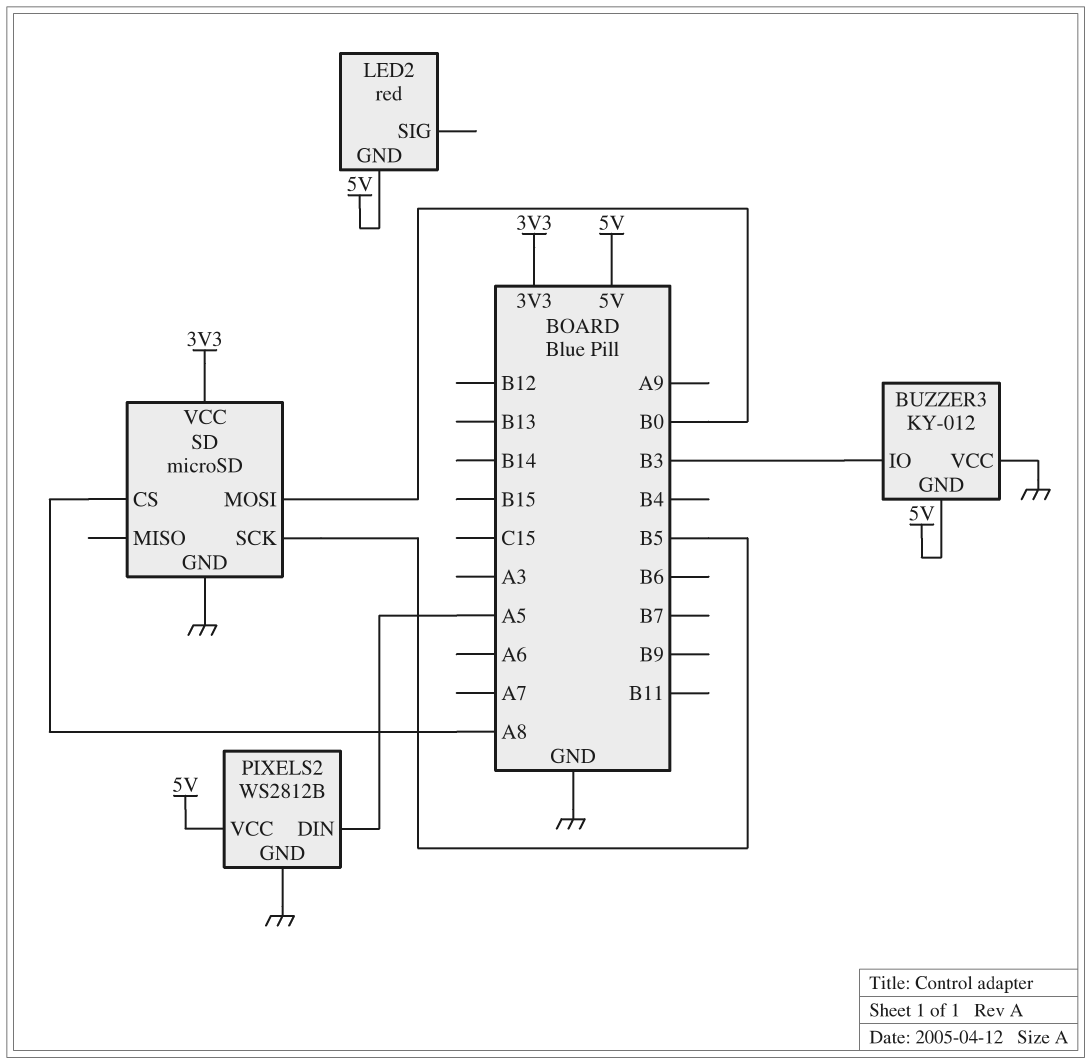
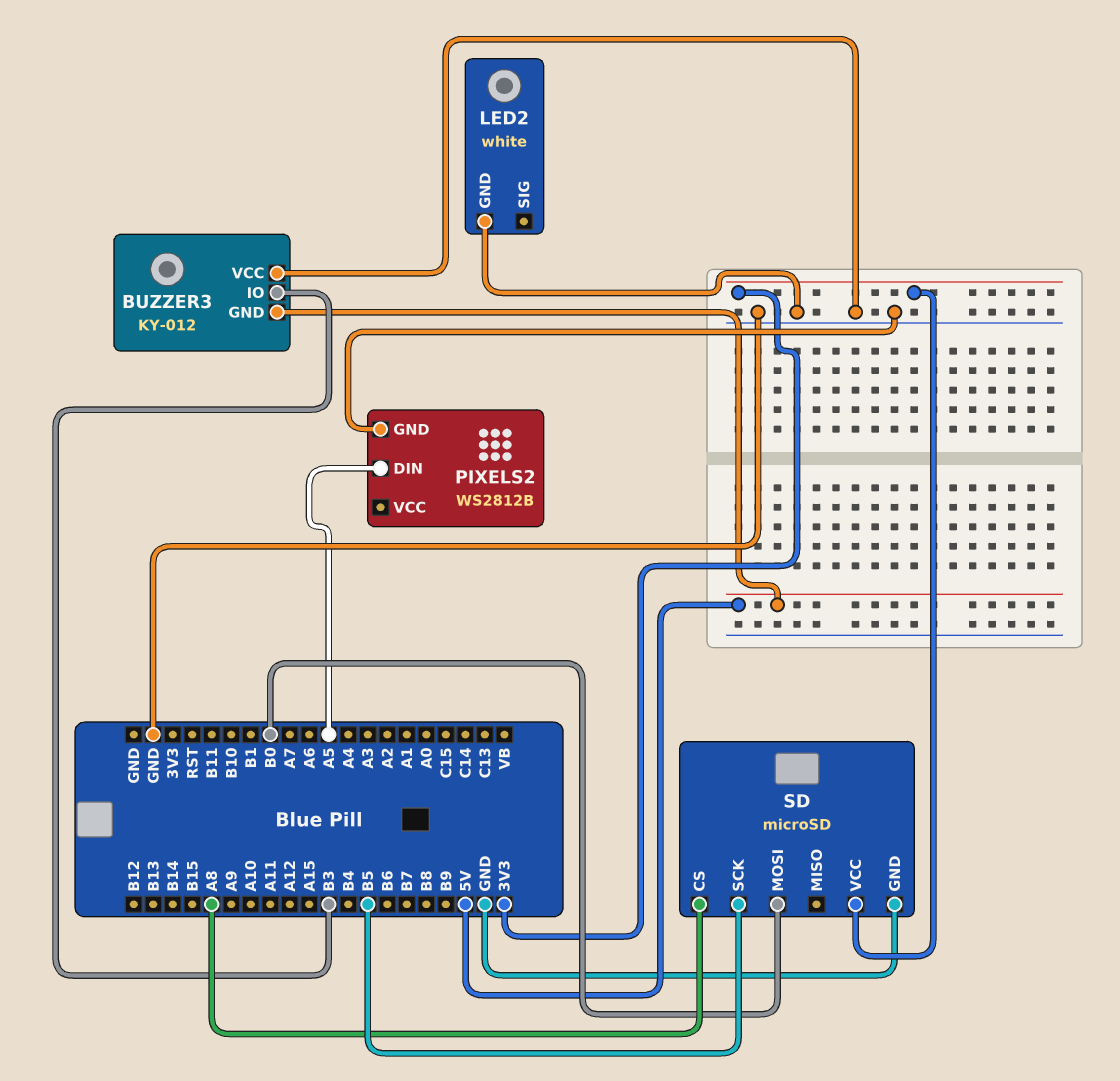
LED2: red -> white
LED2 pin GND: 5V -> GND
PIXELS2 pin VCC: 5V -> none

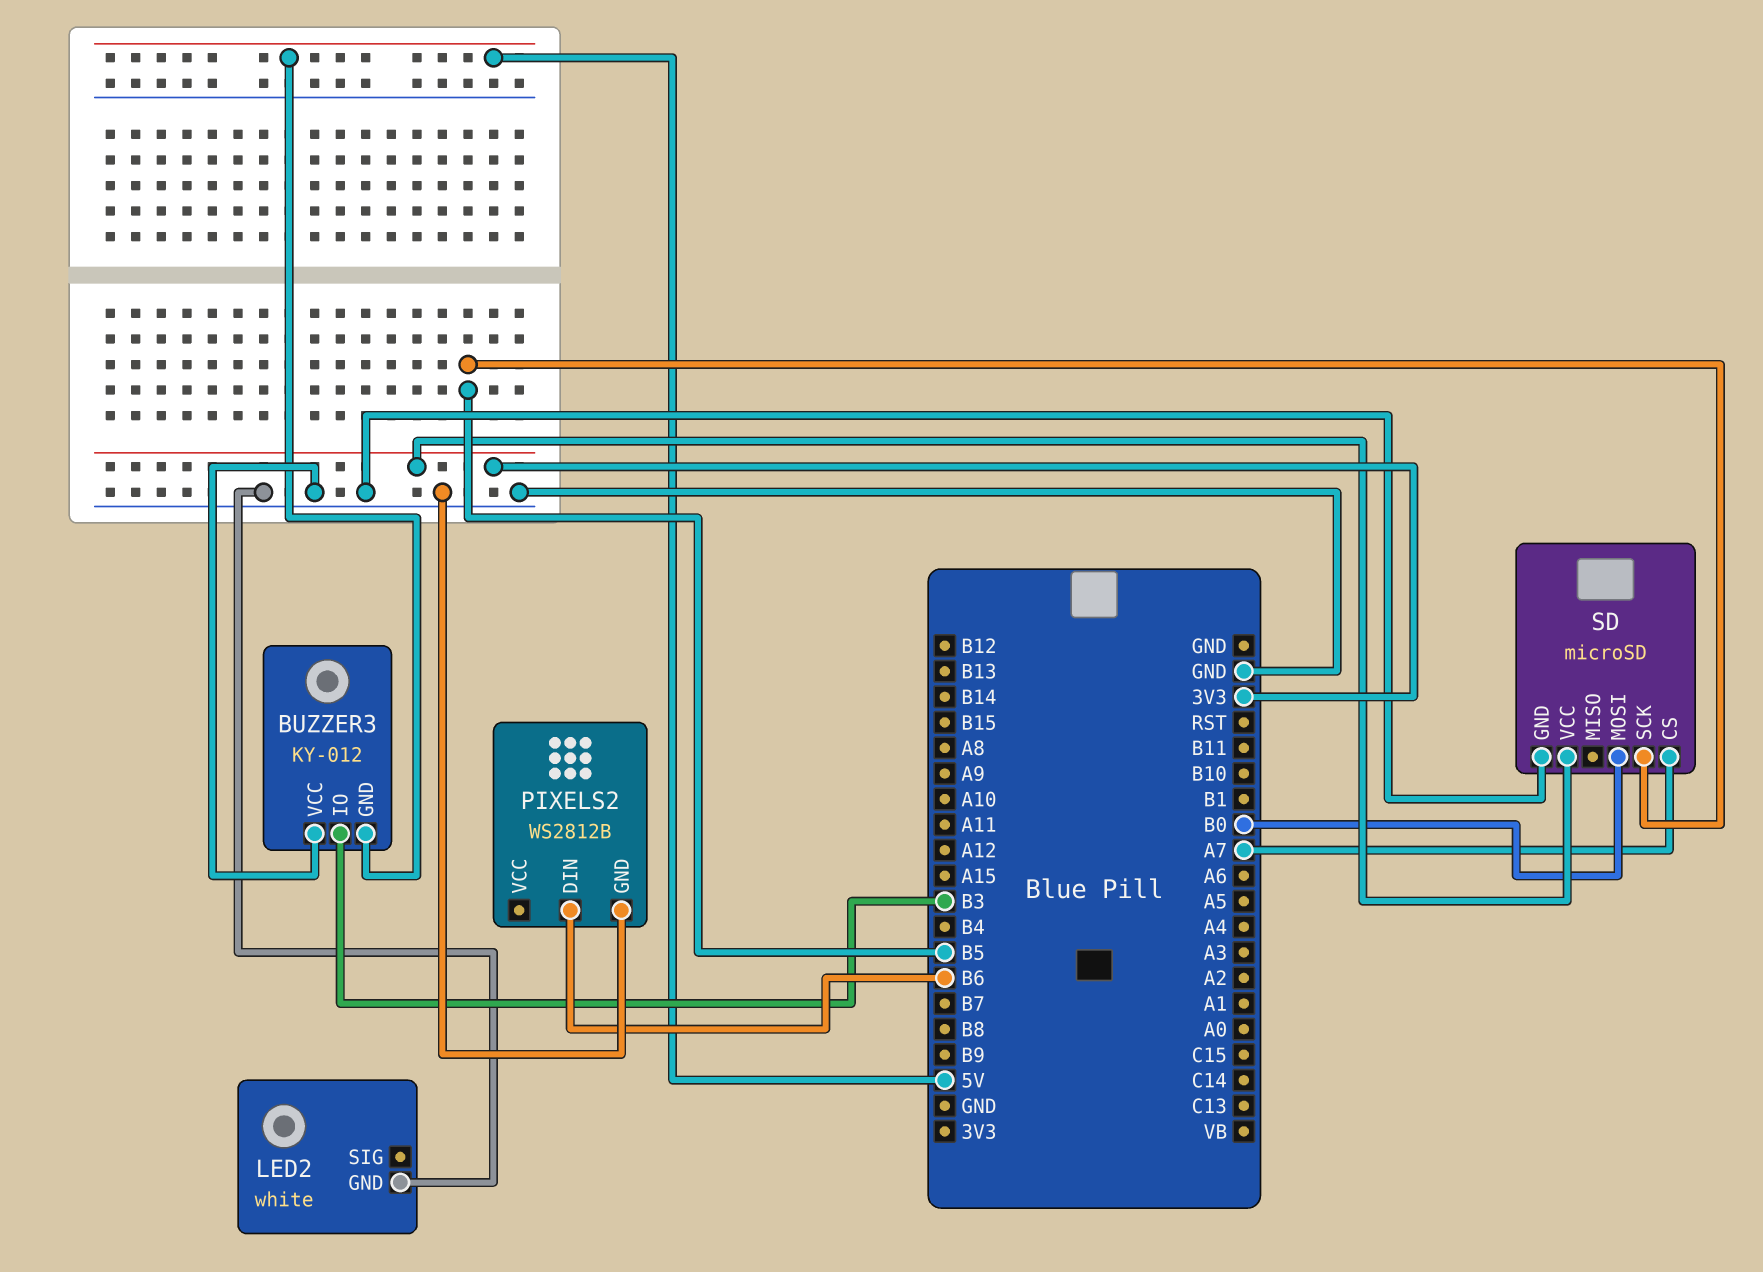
PIXELS2 pin DIN: A5 -> B6
SD pin CS: A8 -> A7

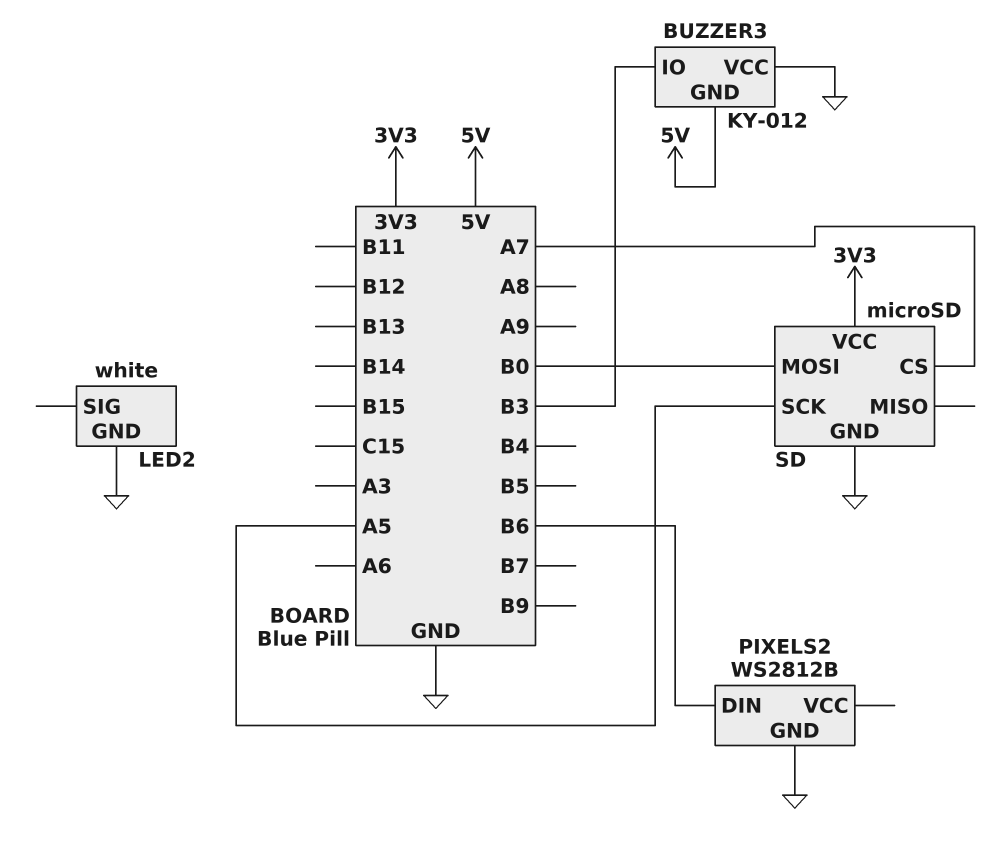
SD pin SCK: B5 -> A5

